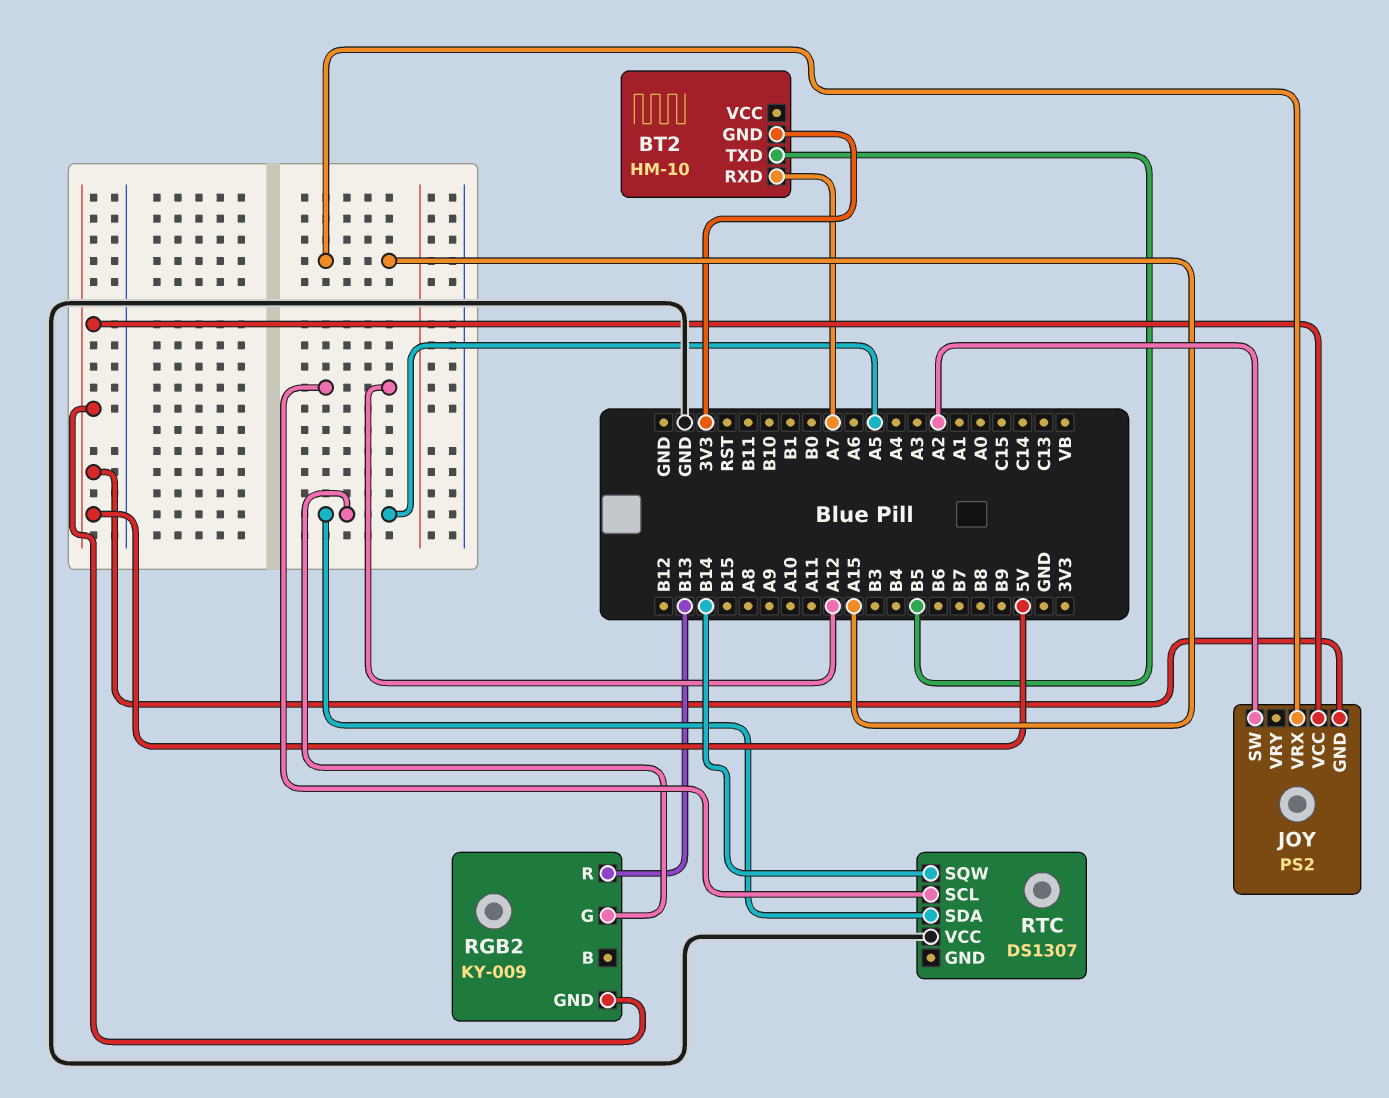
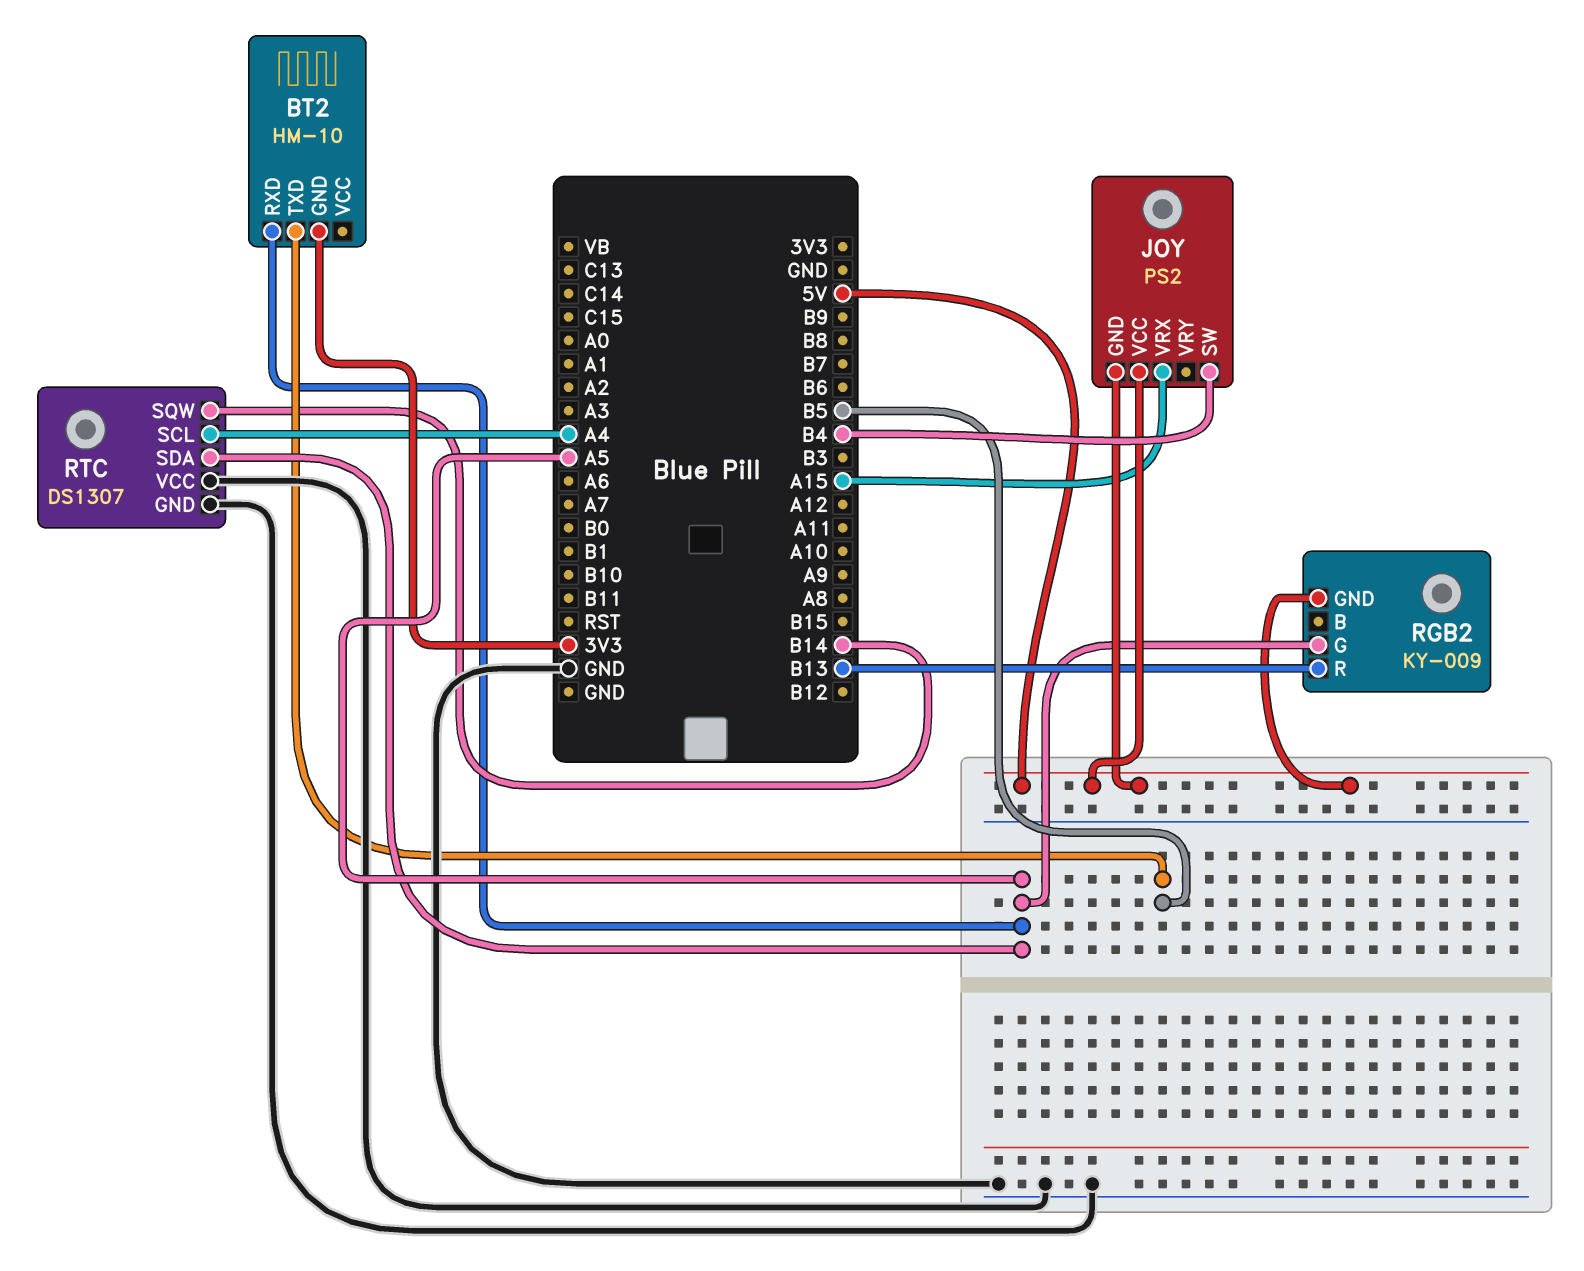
BT2 pin RXD: A7 -> A5
JOY pin SW: A2 -> B4
RTC pin GND: none -> GND
RTC pin SCL: A12 -> A4

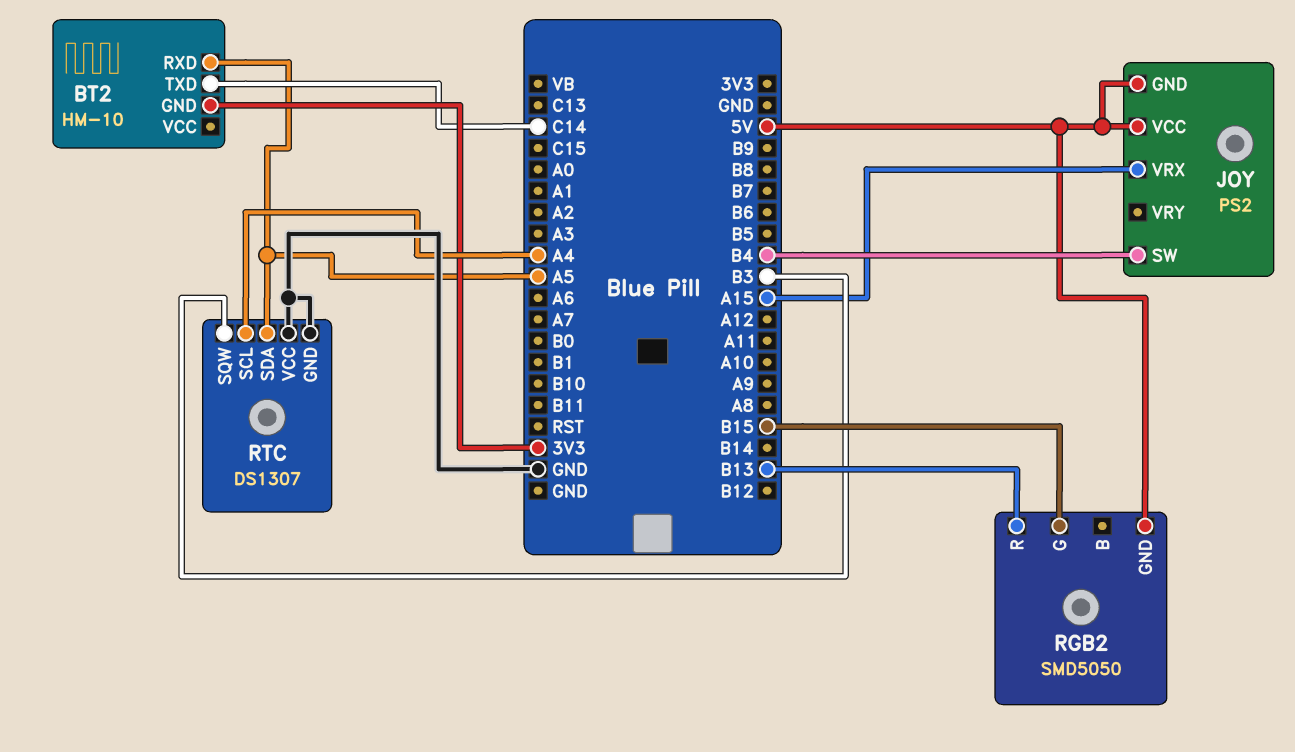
BT2 pin TXD: B5 -> C14
RGB2: KY-009 -> SMD5050
RGB2 pin G: A5 -> B15
RTC pin SQW: B14 -> B3

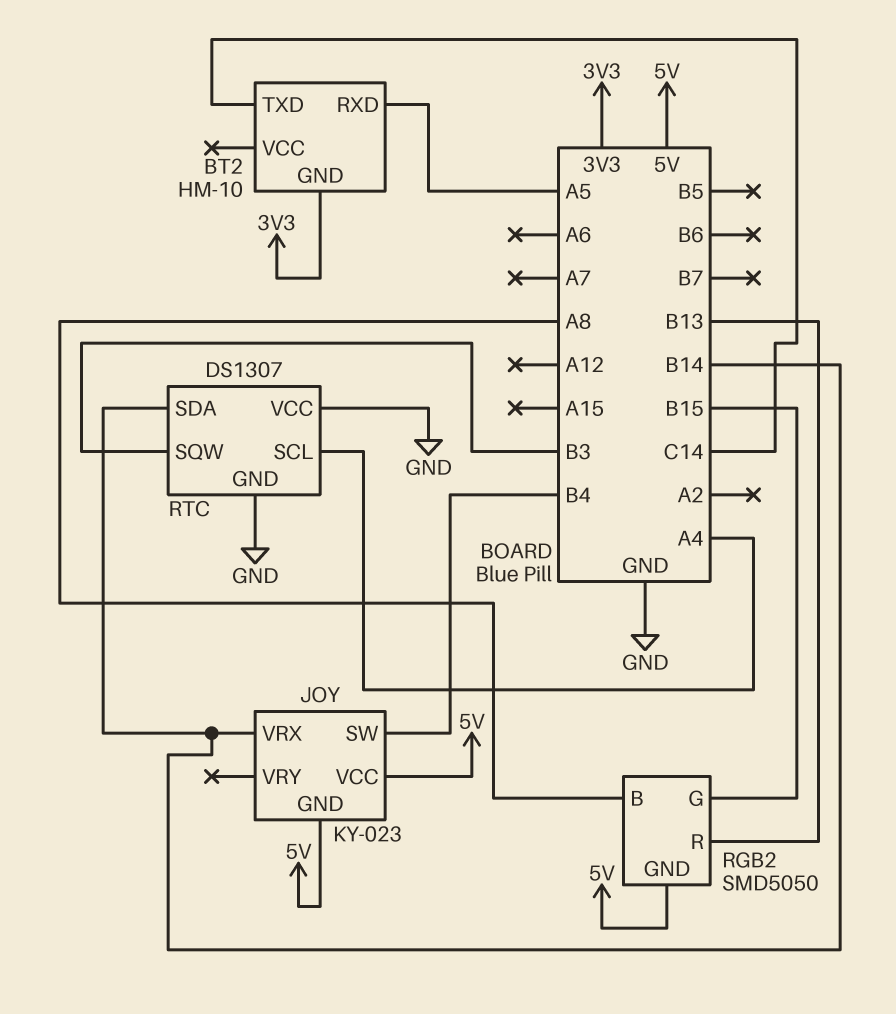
JOY: PS2 -> KY-023
JOY pin VRX: A15 -> B14
RGB2 pin B: none -> A8
RTC pin SDA: A5 -> B14

